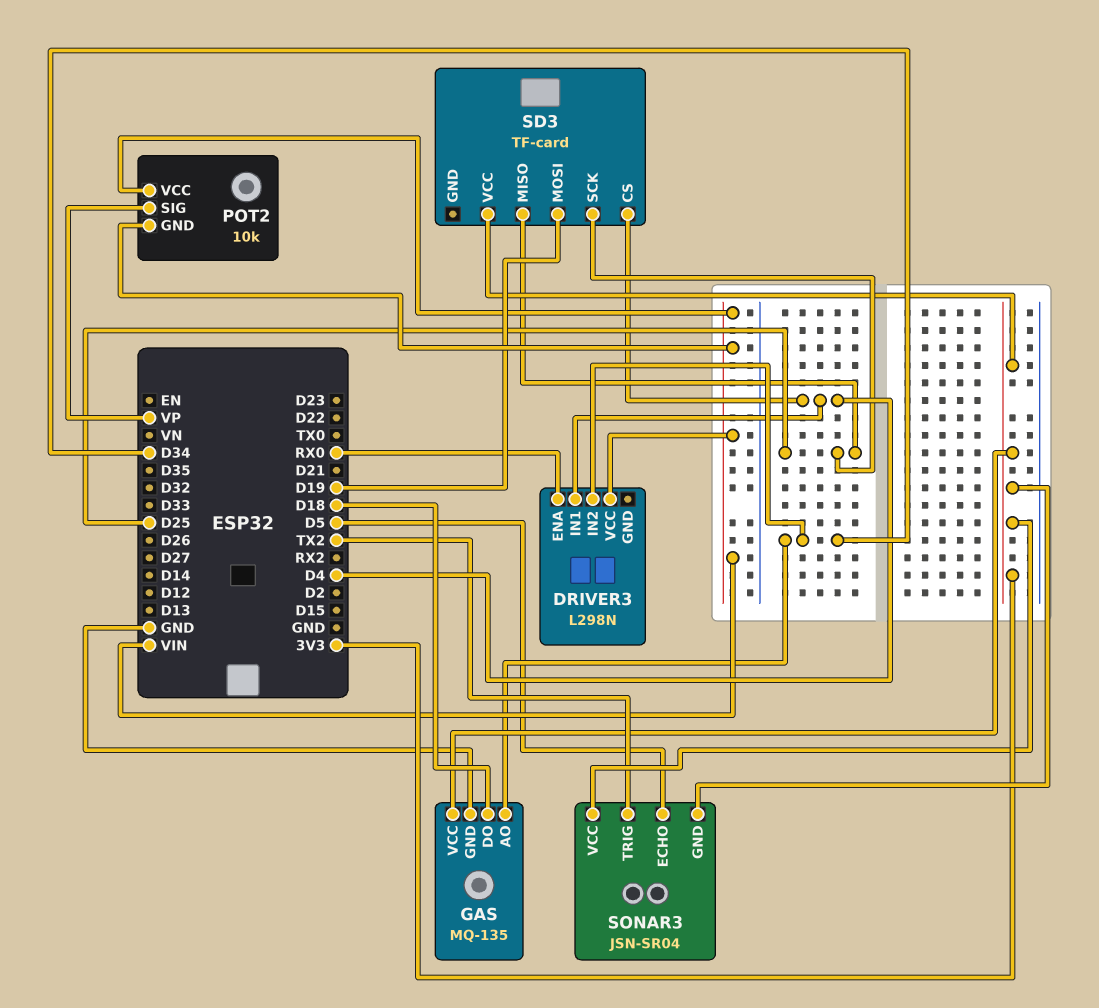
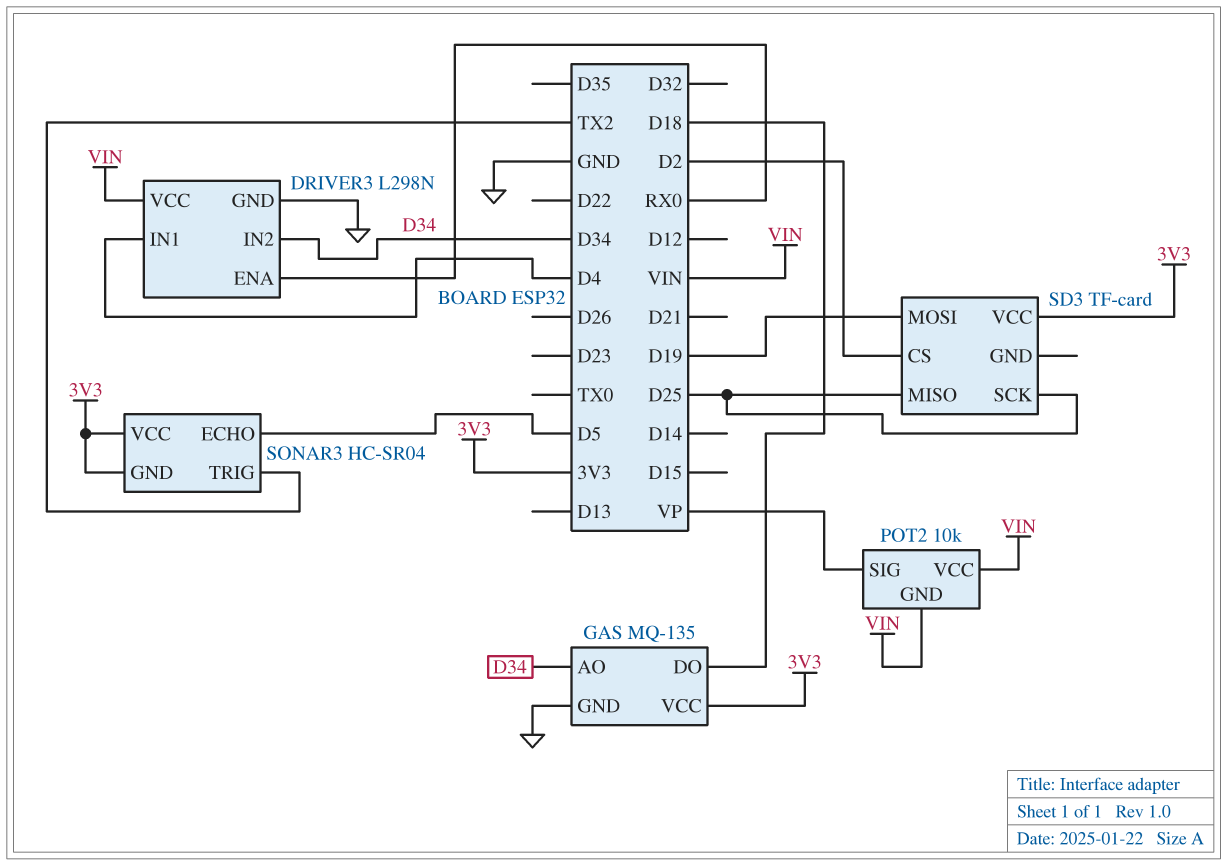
DRIVER3 pin GND: none -> GND
SD3 pin CS: D4 -> D2
SONAR3: JSN-SR04 -> HC-SR04

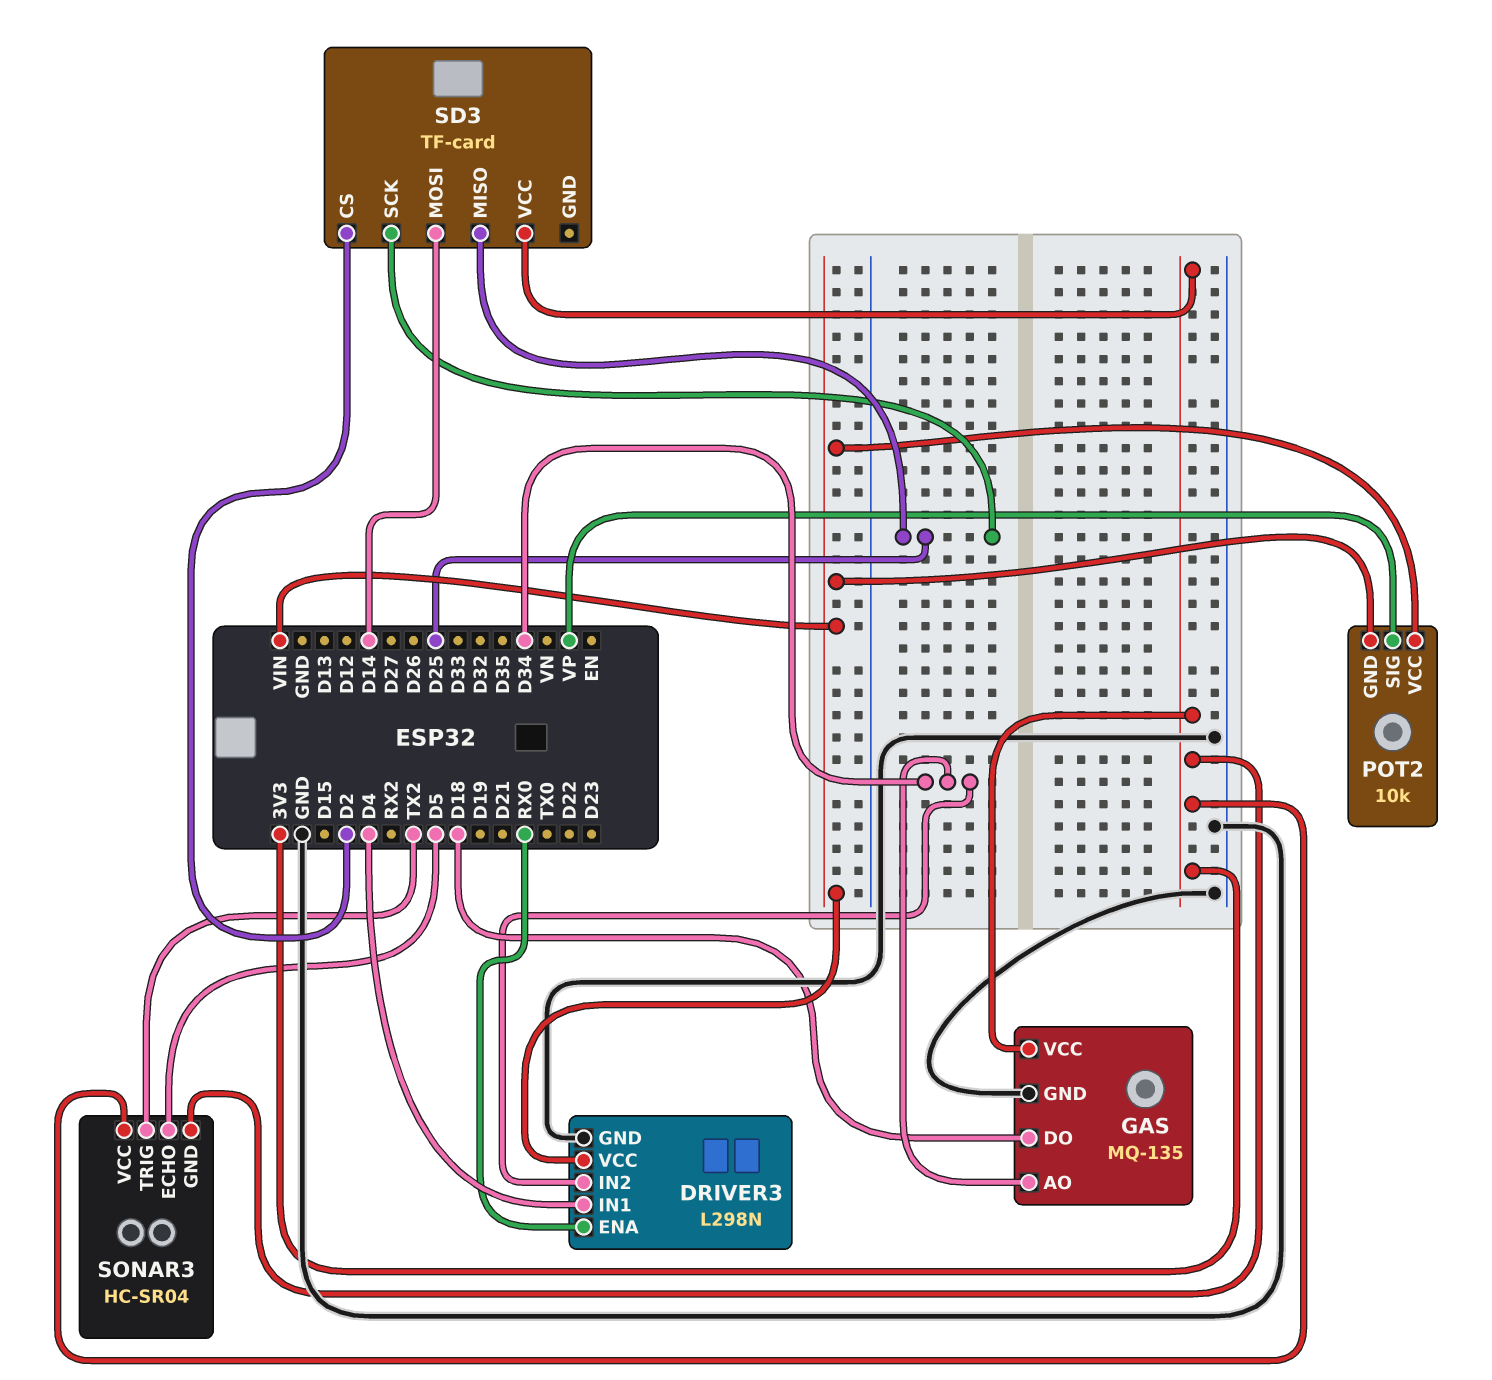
SD3 pin MOSI: D19 -> D14

